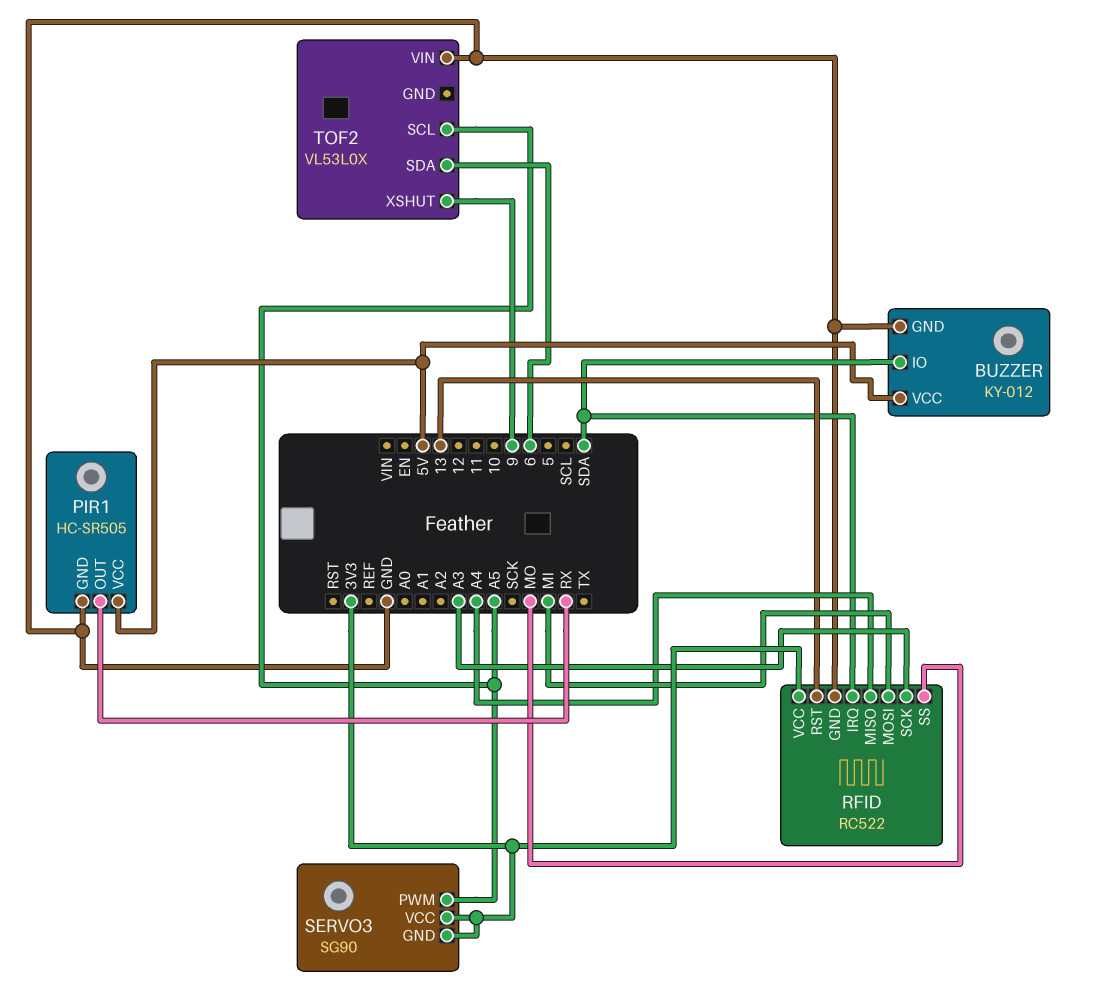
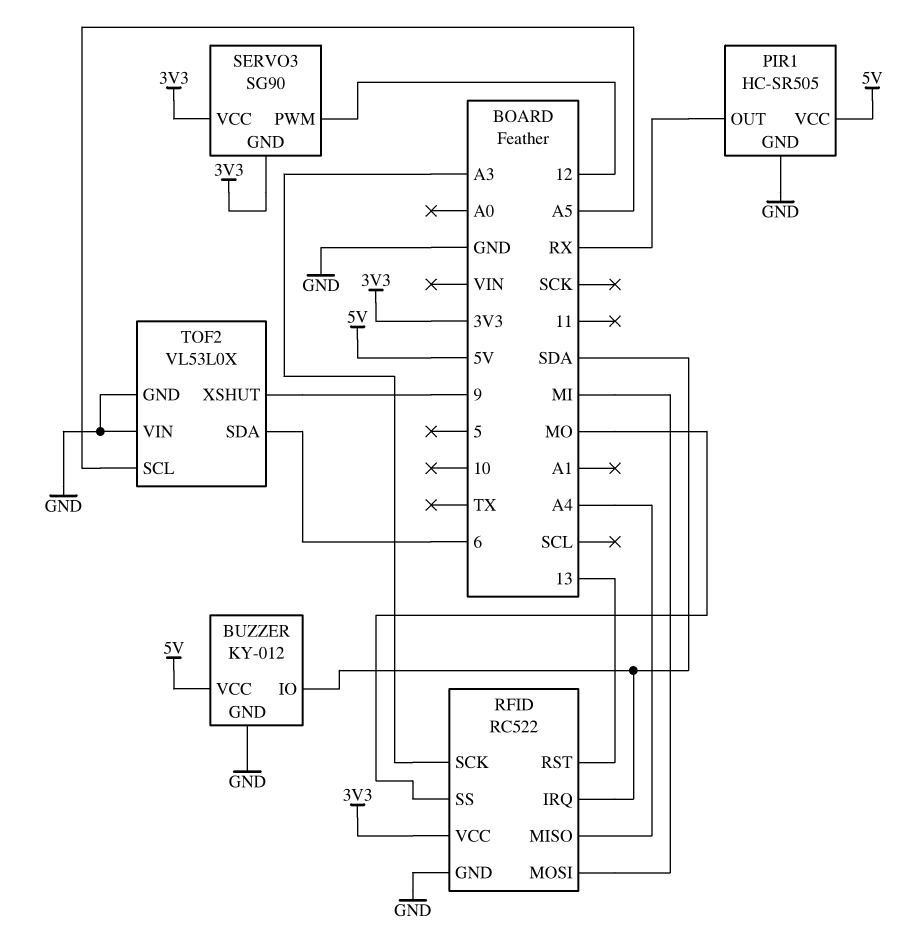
SERVO3 pin PWM: A5 -> 12
TOF2 pin GND: none -> GND

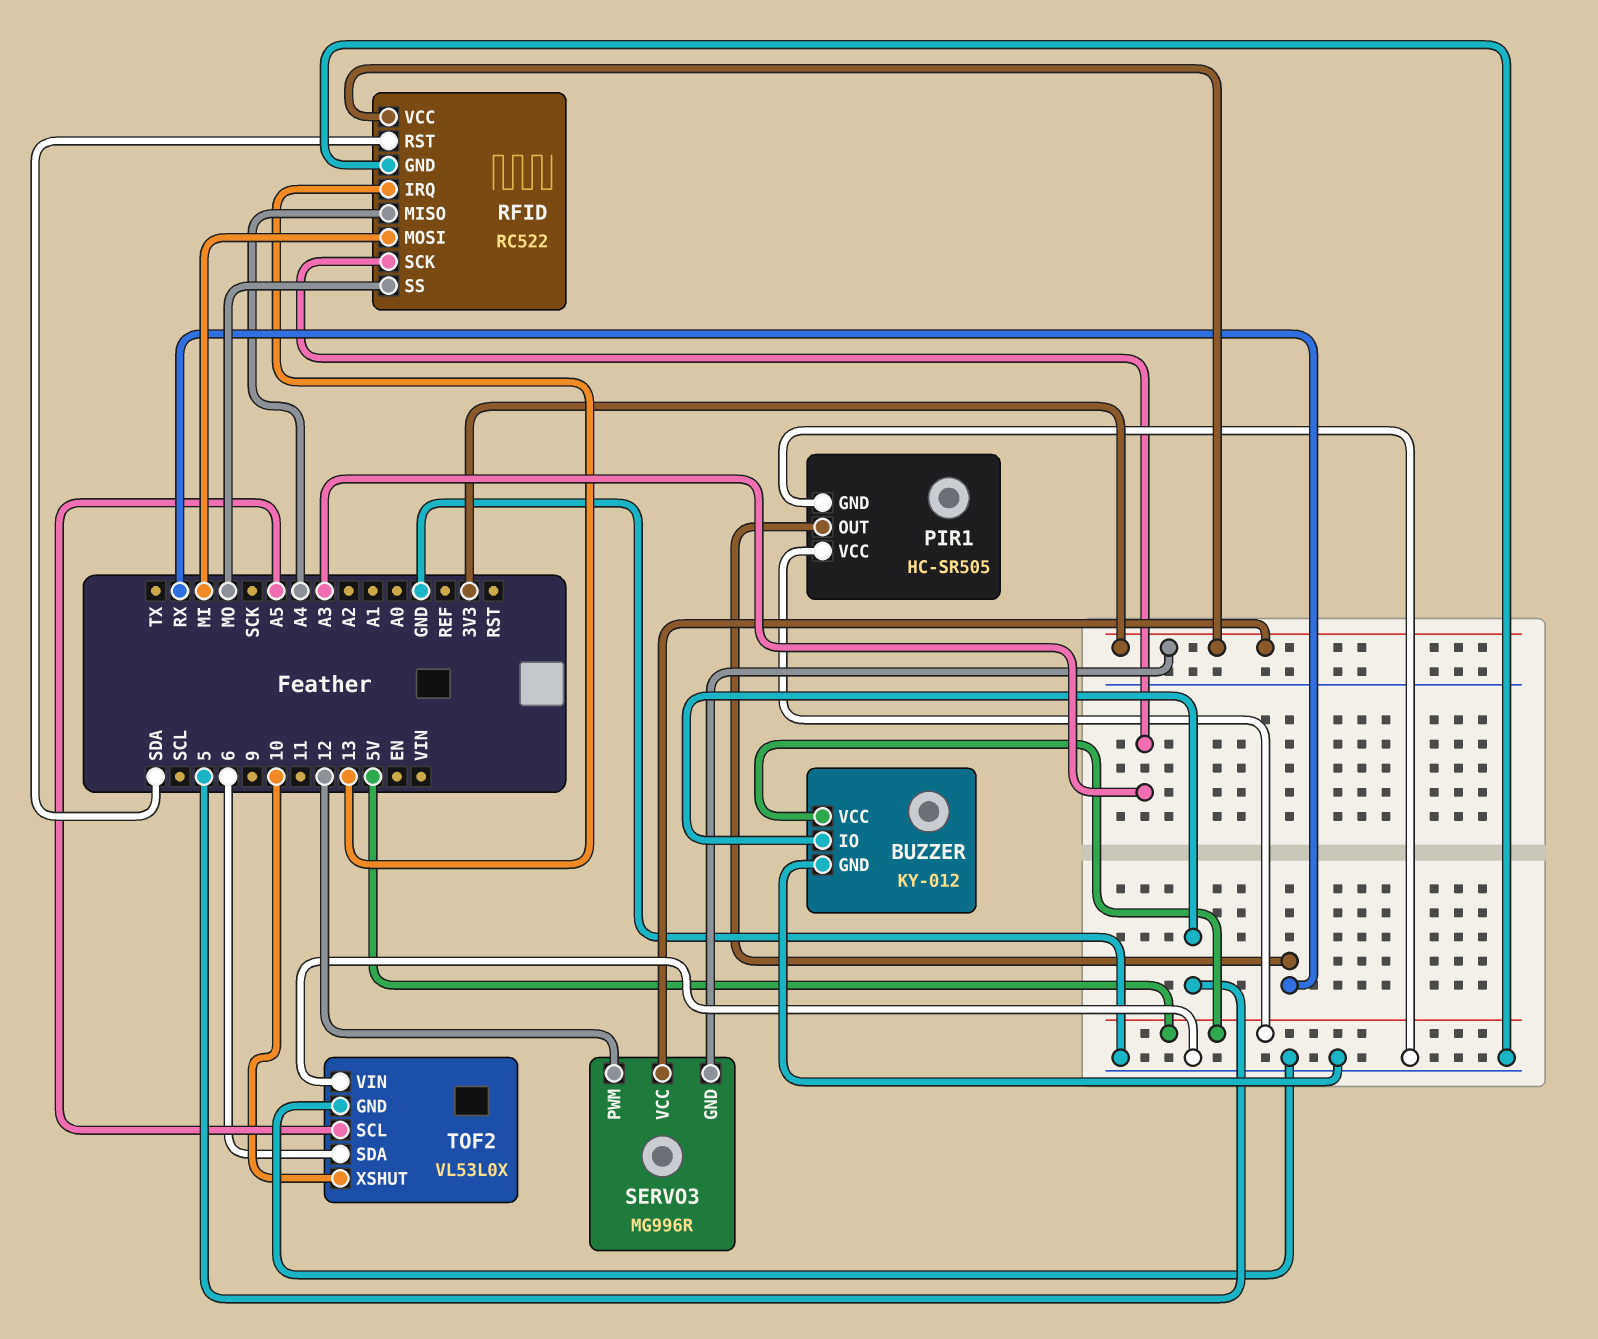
BUZZER pin IO: SDA -> 5
RFID pin IRQ: SDA -> 13
RFID pin RST: 13 -> SDA
SERVO3: SG90 -> MG996R
TOF2 pin XSHUT: 9 -> 10

